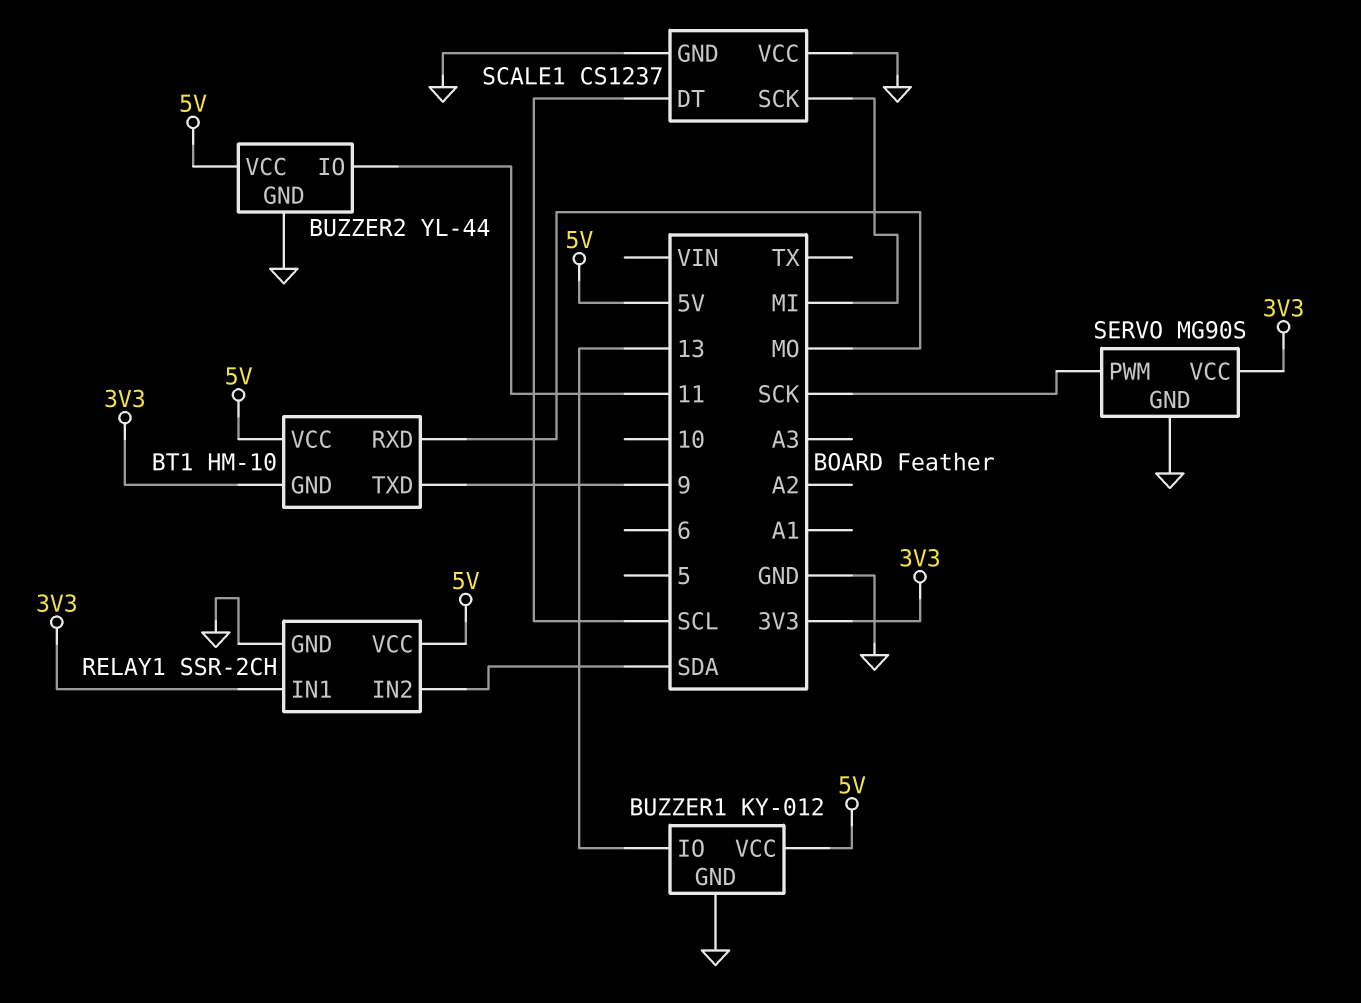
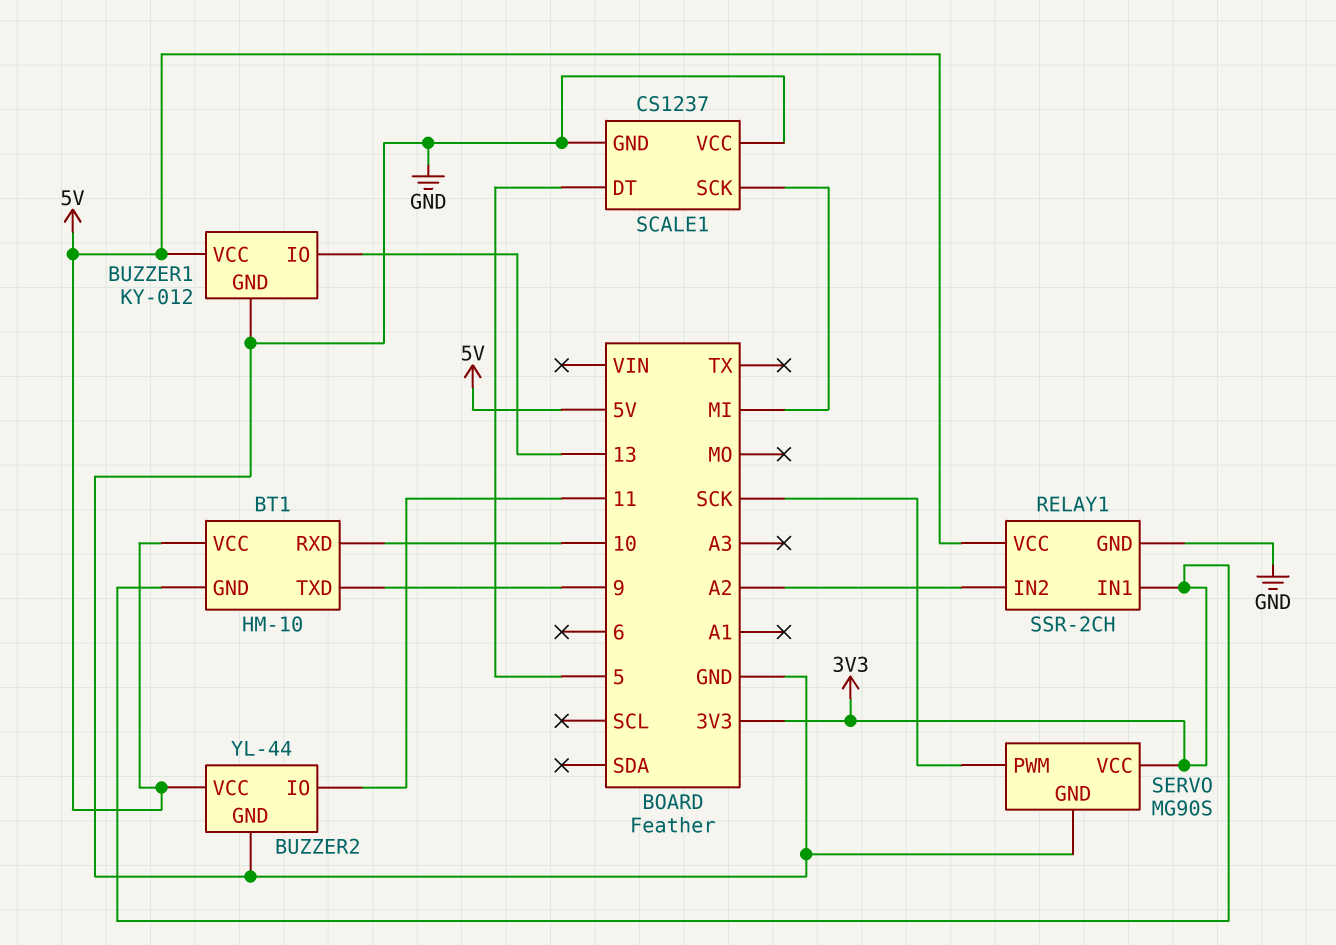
BT1 pin RXD: MO -> 10
RELAY1 pin IN2: SDA -> A2
SCALE1 pin DT: SCL -> 5

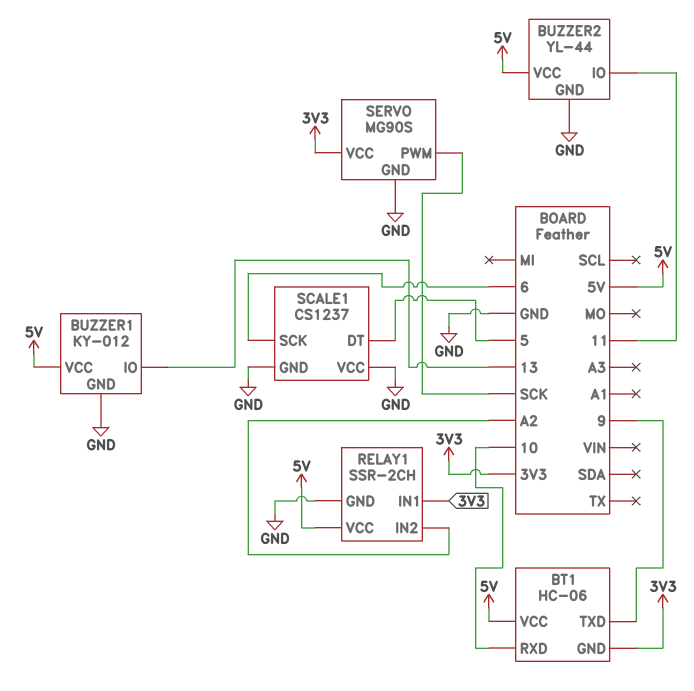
BT1: HM-10 -> HC-06
SCALE1 pin SCK: MI -> 6

